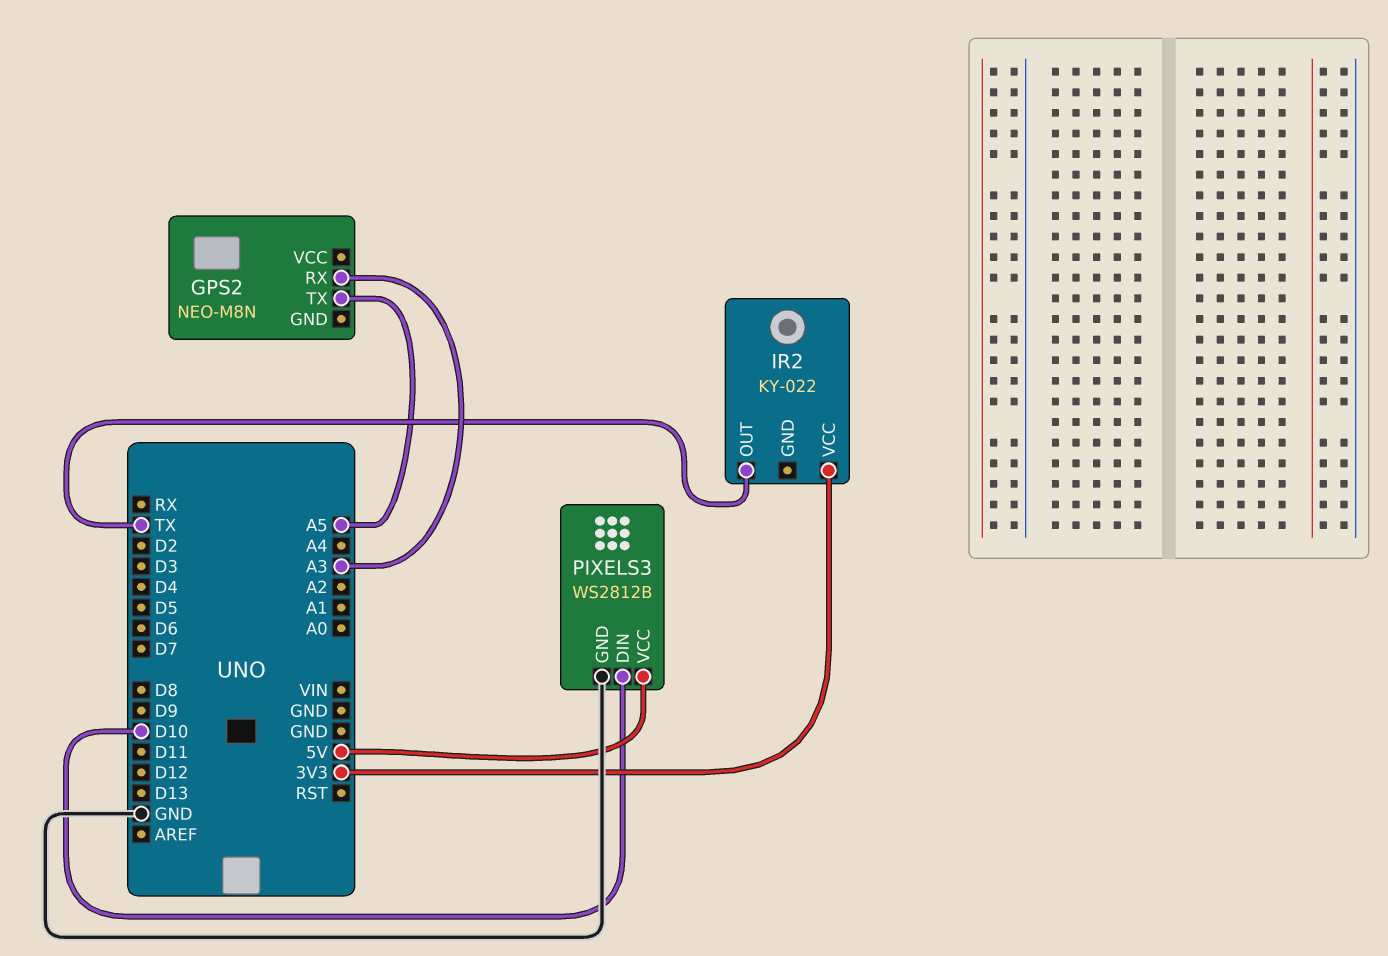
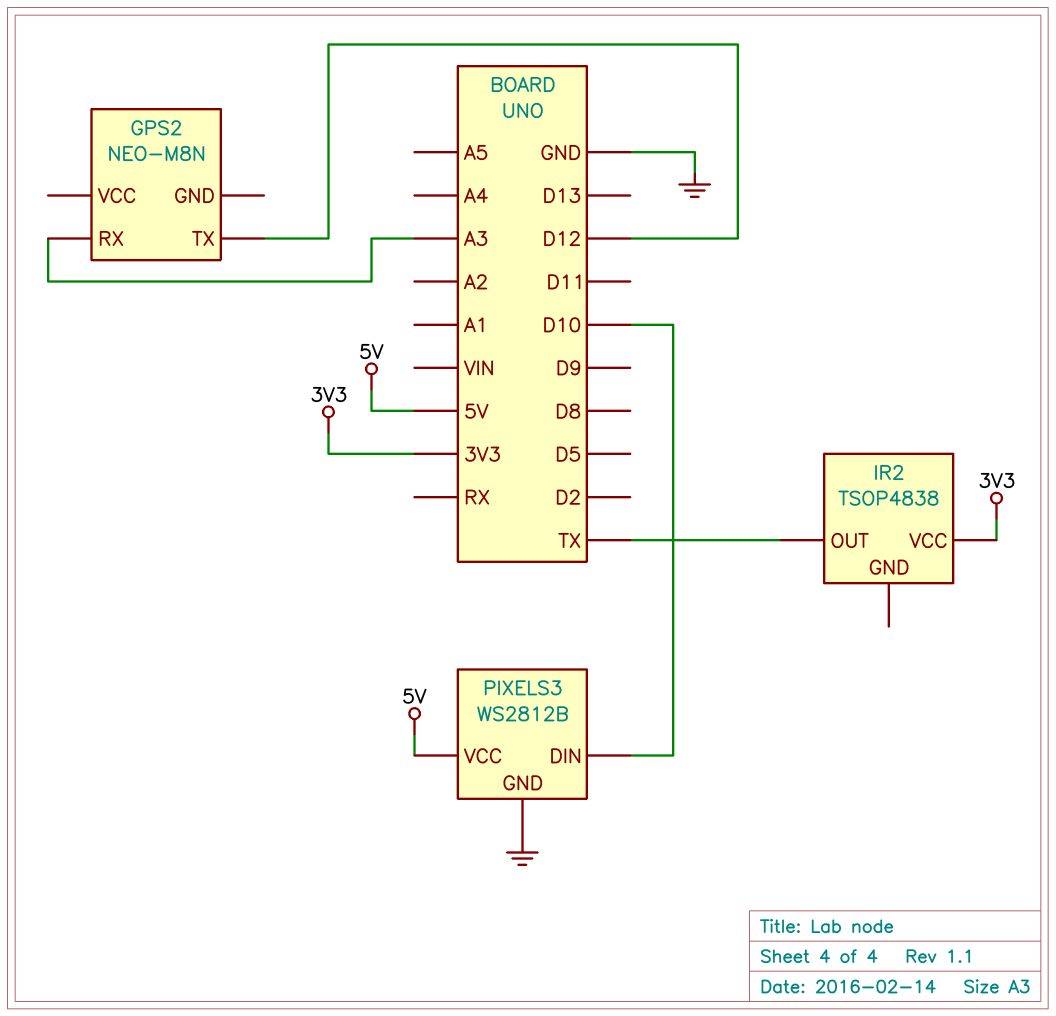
GPS2 pin TX: A5 -> D12
IR2: KY-022 -> TSOP4838

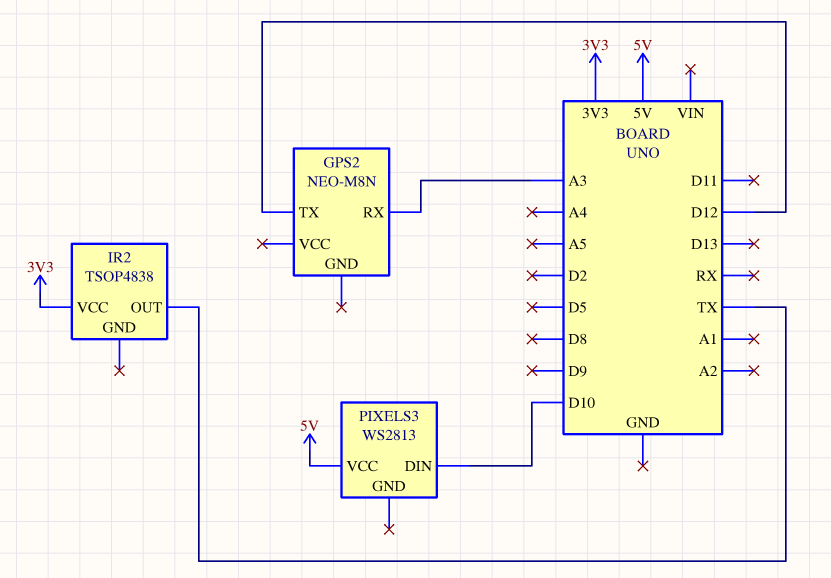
PIXELS3: WS2812B -> WS2813
PIXELS3 pin GND: GND -> none

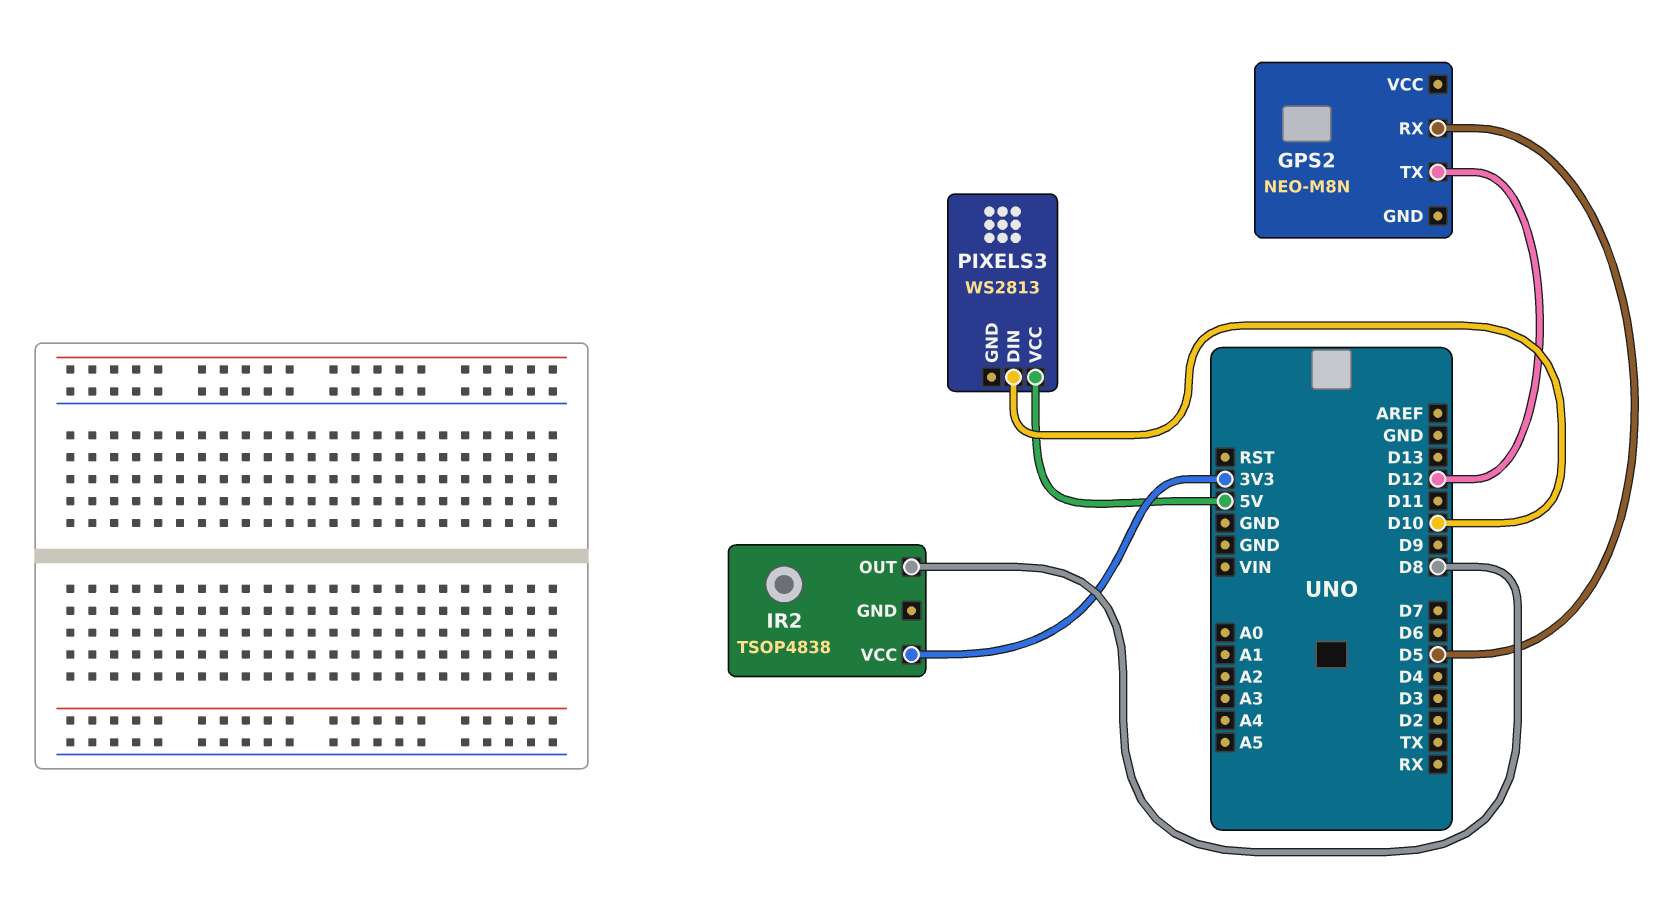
GPS2 pin RX: A3 -> D5
IR2 pin OUT: TX -> D8

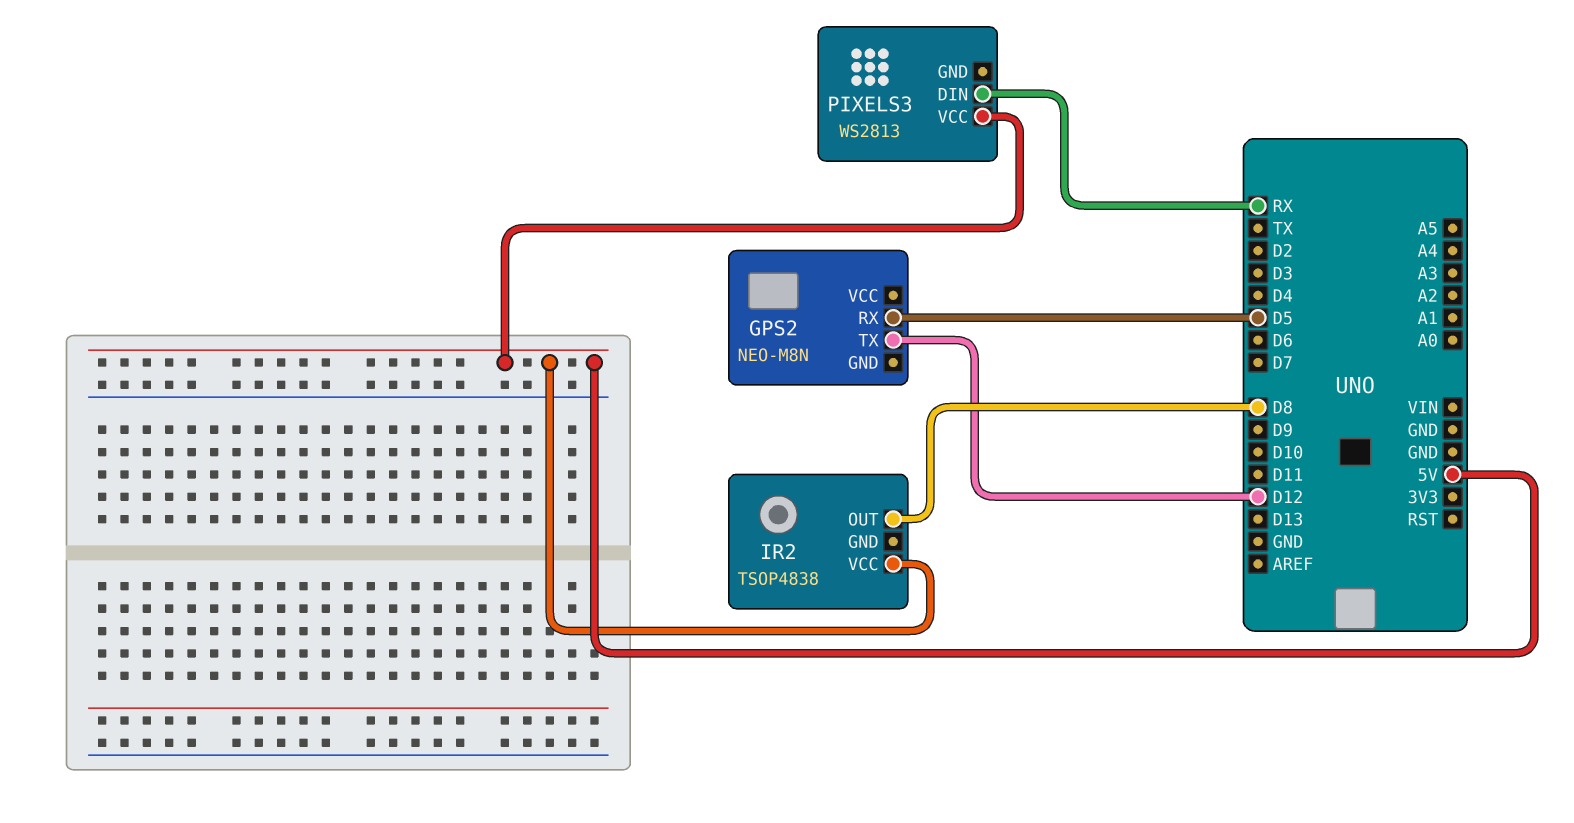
IR2 pin VCC: 3V3 -> 5V
PIXELS3 pin DIN: D10 -> RX

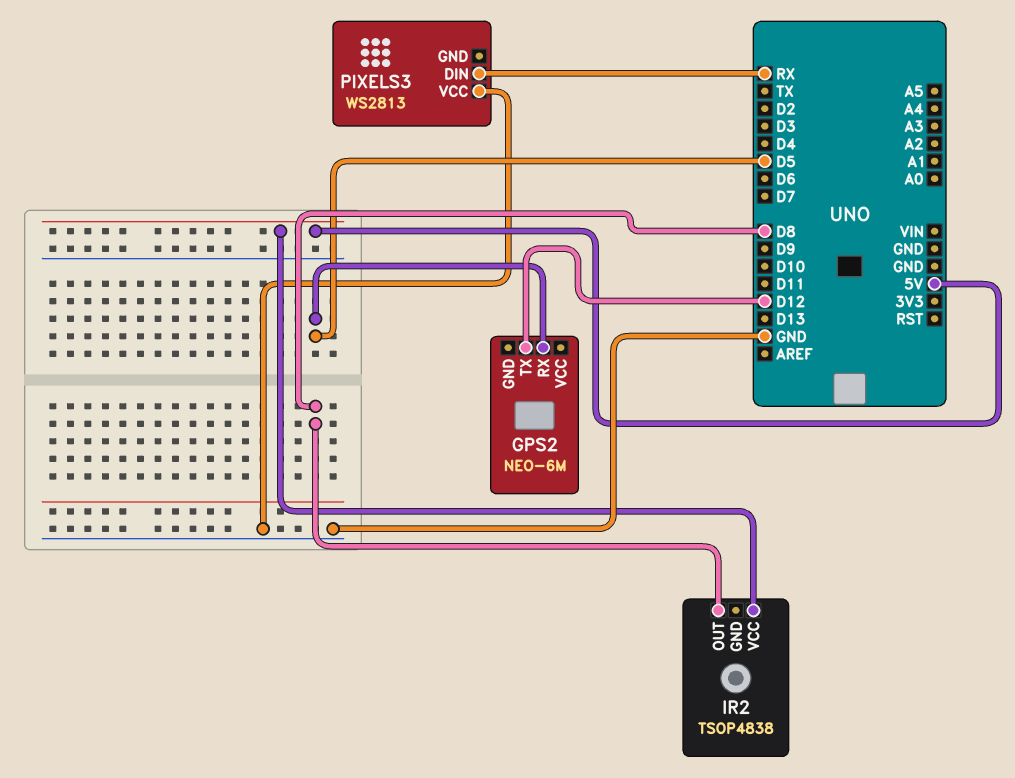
GPS2: NEO-M8N -> NEO-6M
PIXELS3 pin VCC: 5V -> GND

